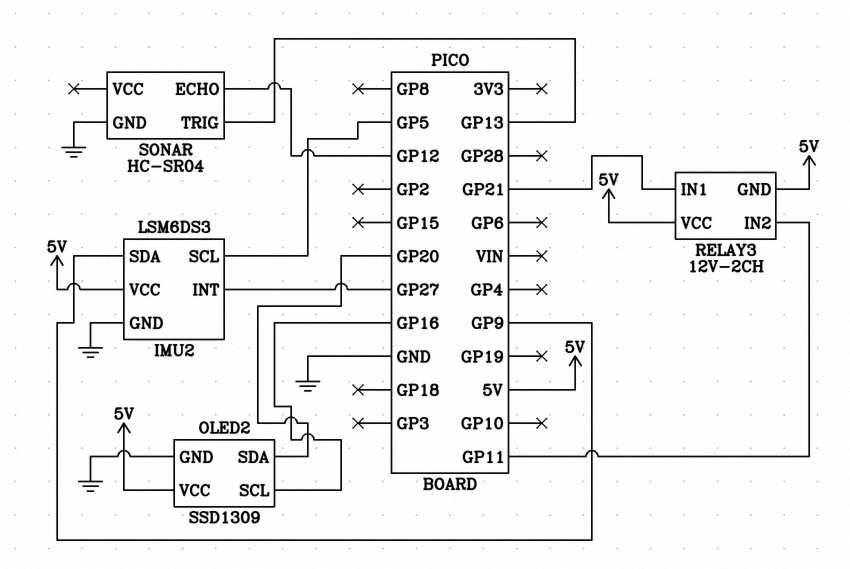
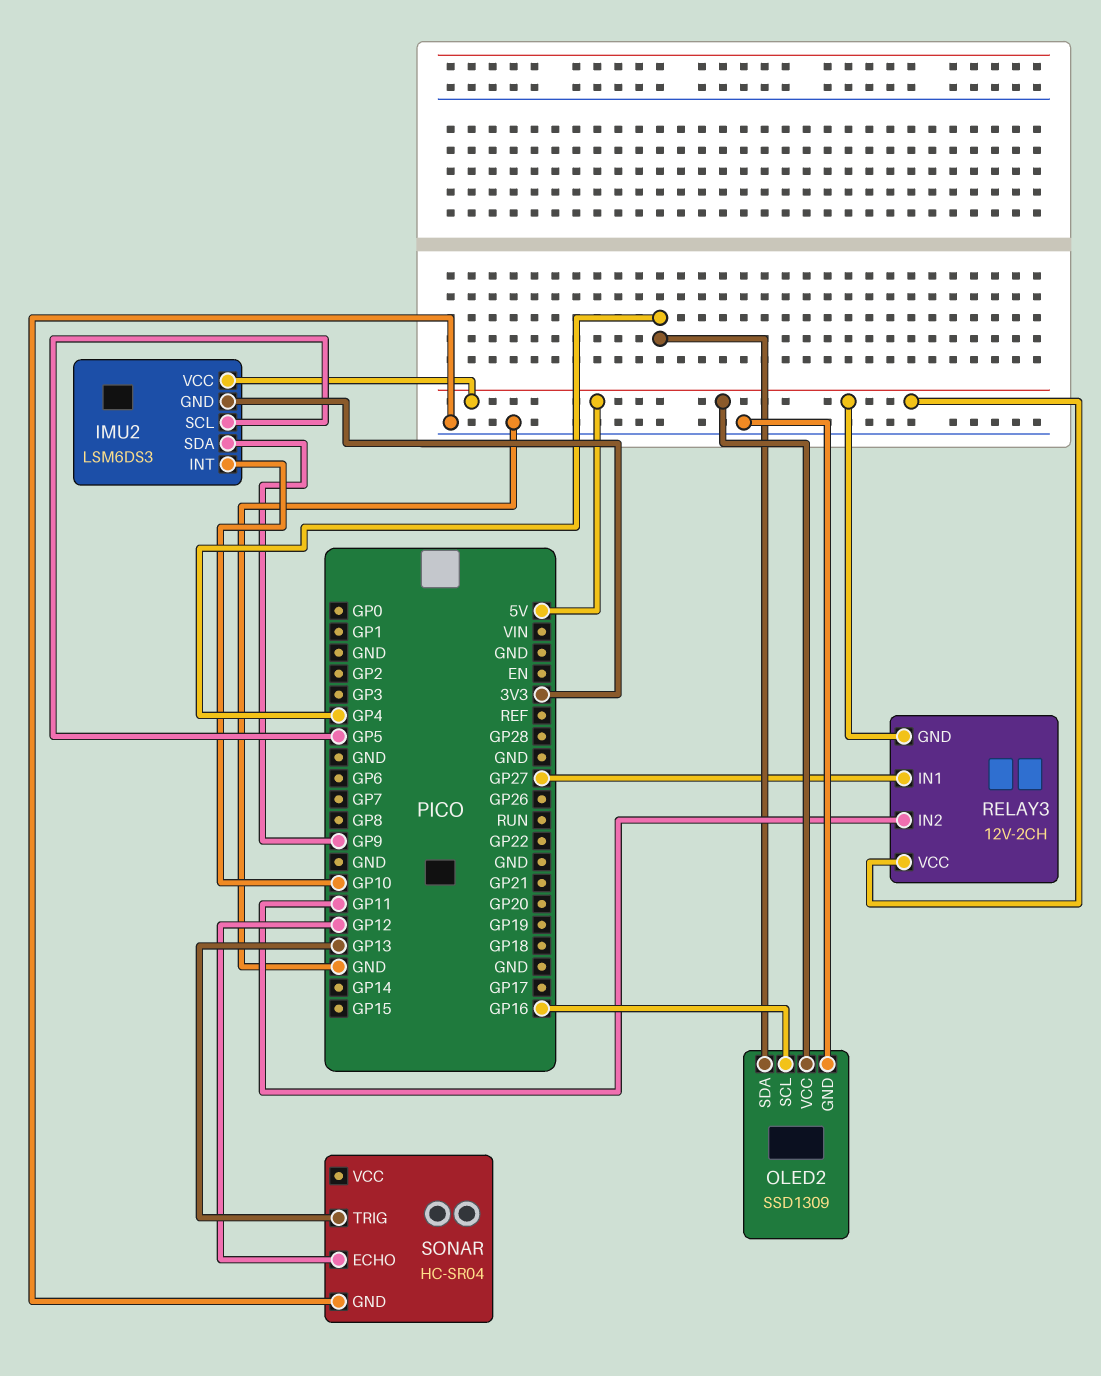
IMU2 pin GND: GND -> 3V3
IMU2 pin INT: GP27 -> GP10
OLED2 pin SDA: GP20 -> GP4
RELAY3 pin IN1: GP21 -> GP27

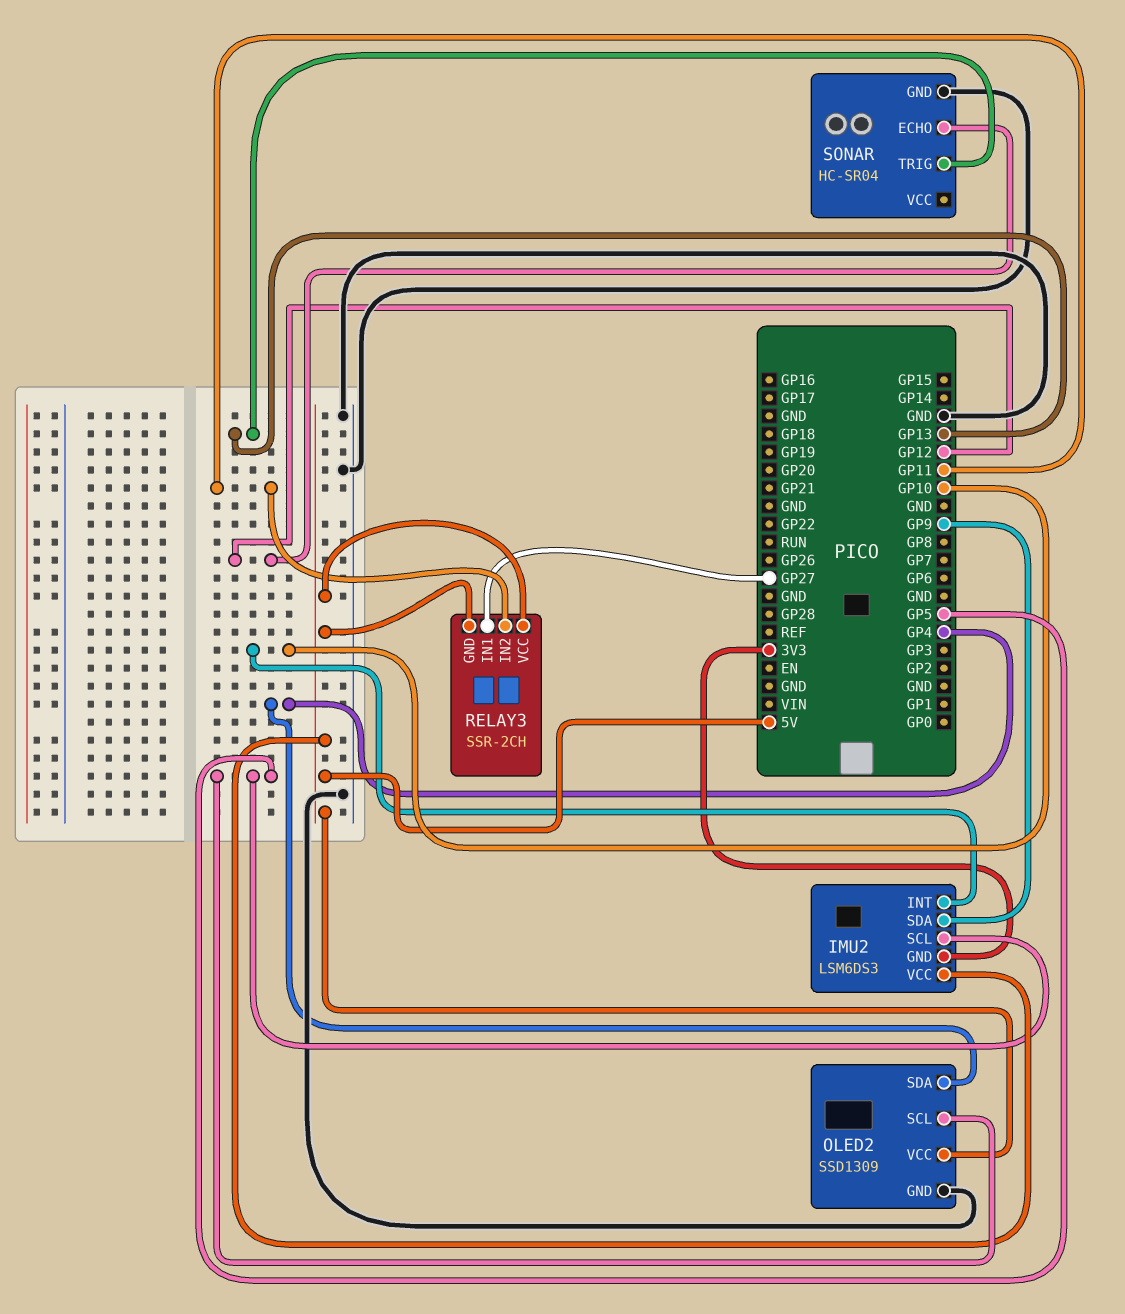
OLED2 pin SCL: GP16 -> GP5
RELAY3: 12V-2CH -> SSR-2CH

